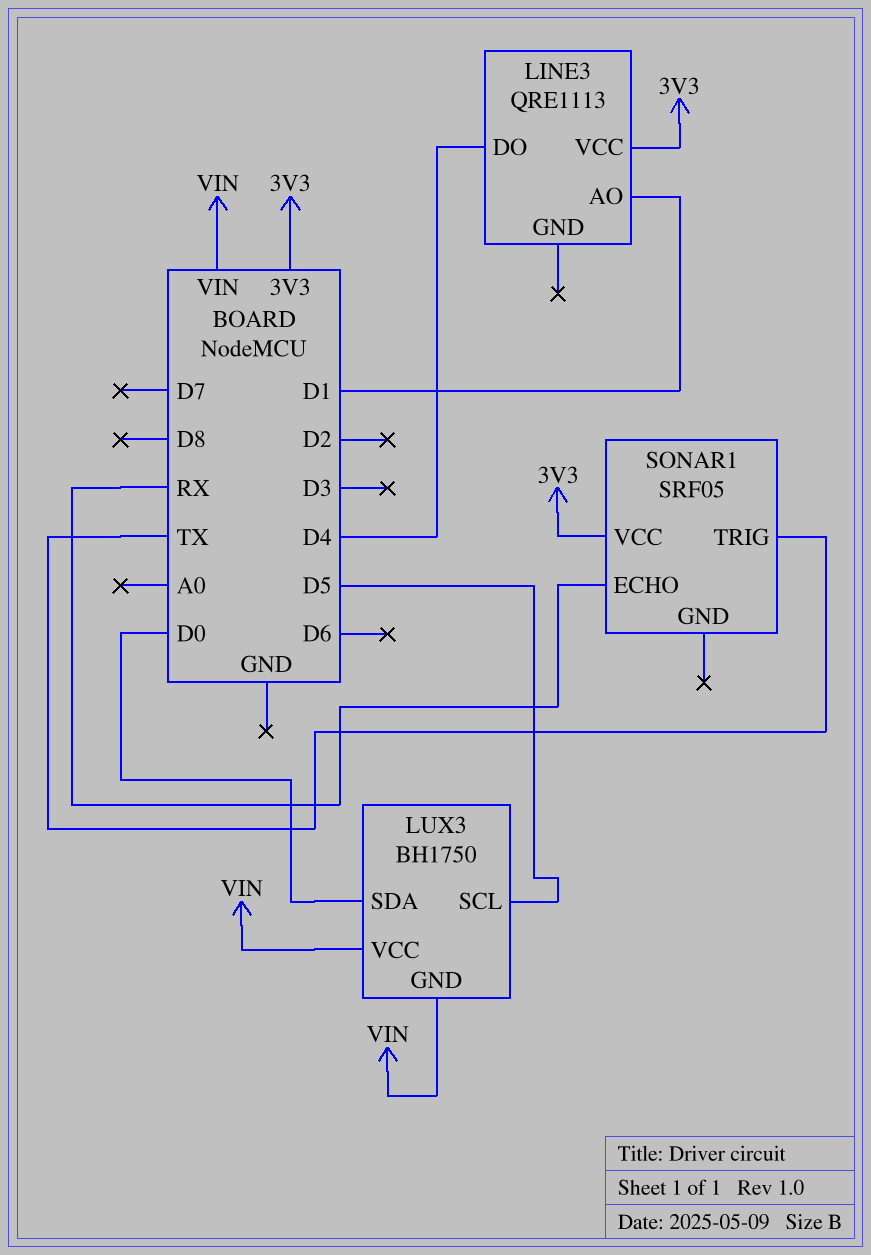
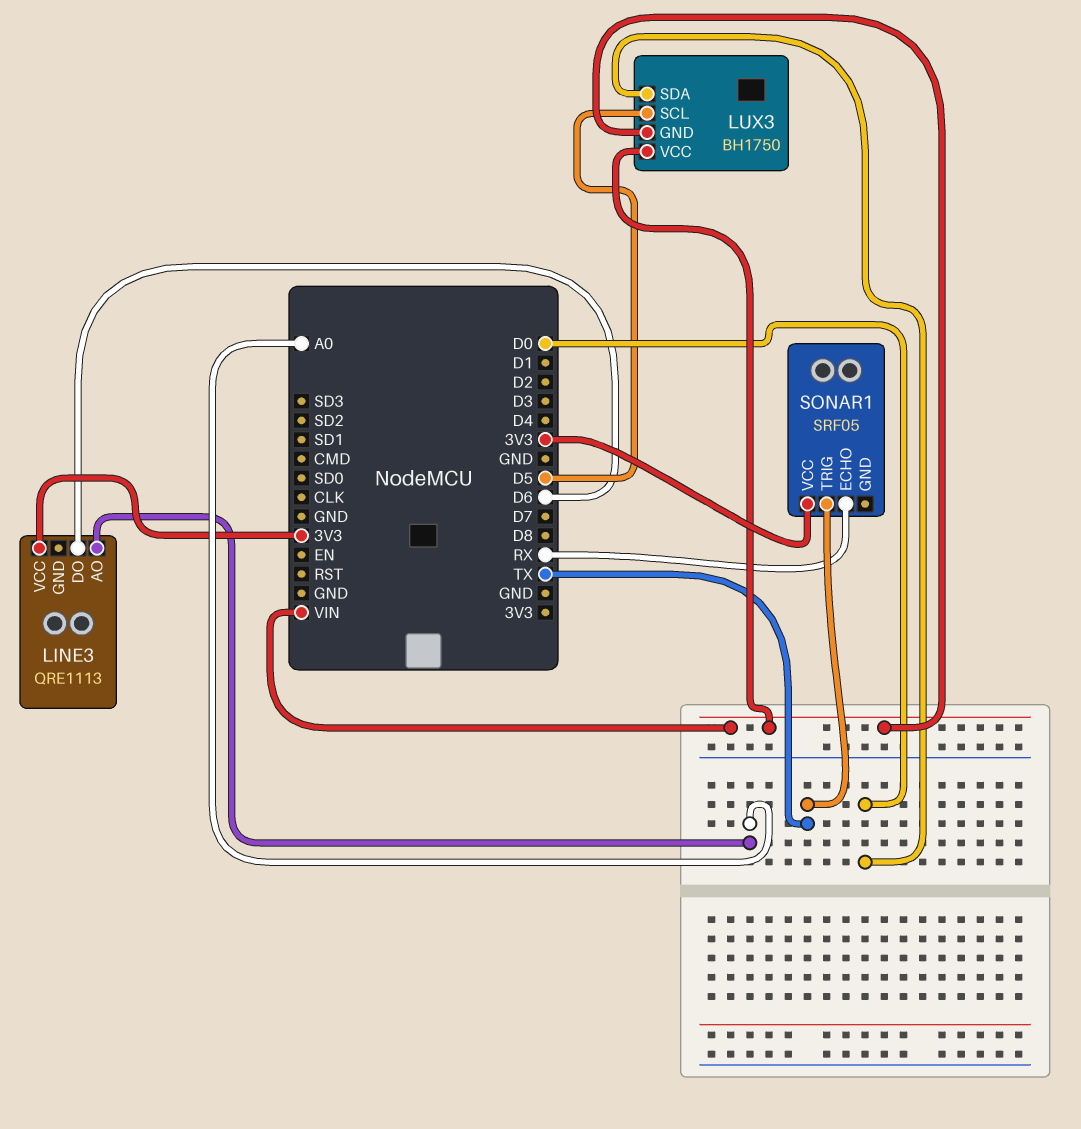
LINE3 pin AO: D1 -> A0
LINE3 pin DO: D4 -> D6

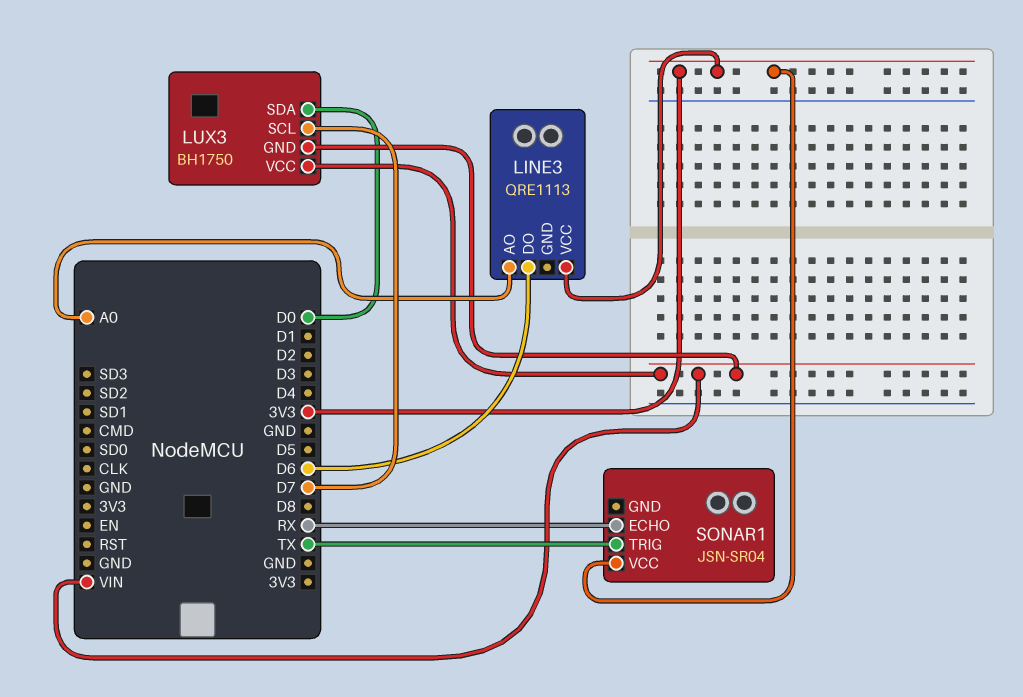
LUX3 pin SCL: D5 -> D7
SONAR1: SRF05 -> JSN-SR04

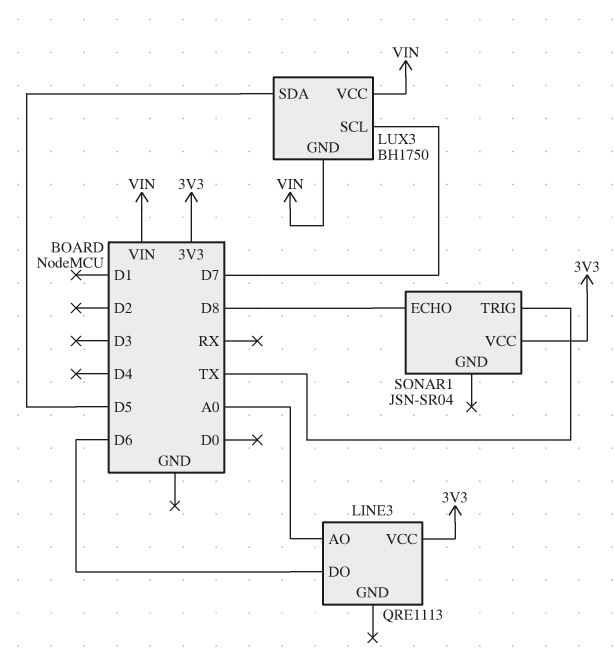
LUX3 pin SDA: D0 -> D5
SONAR1 pin ECHO: RX -> D8

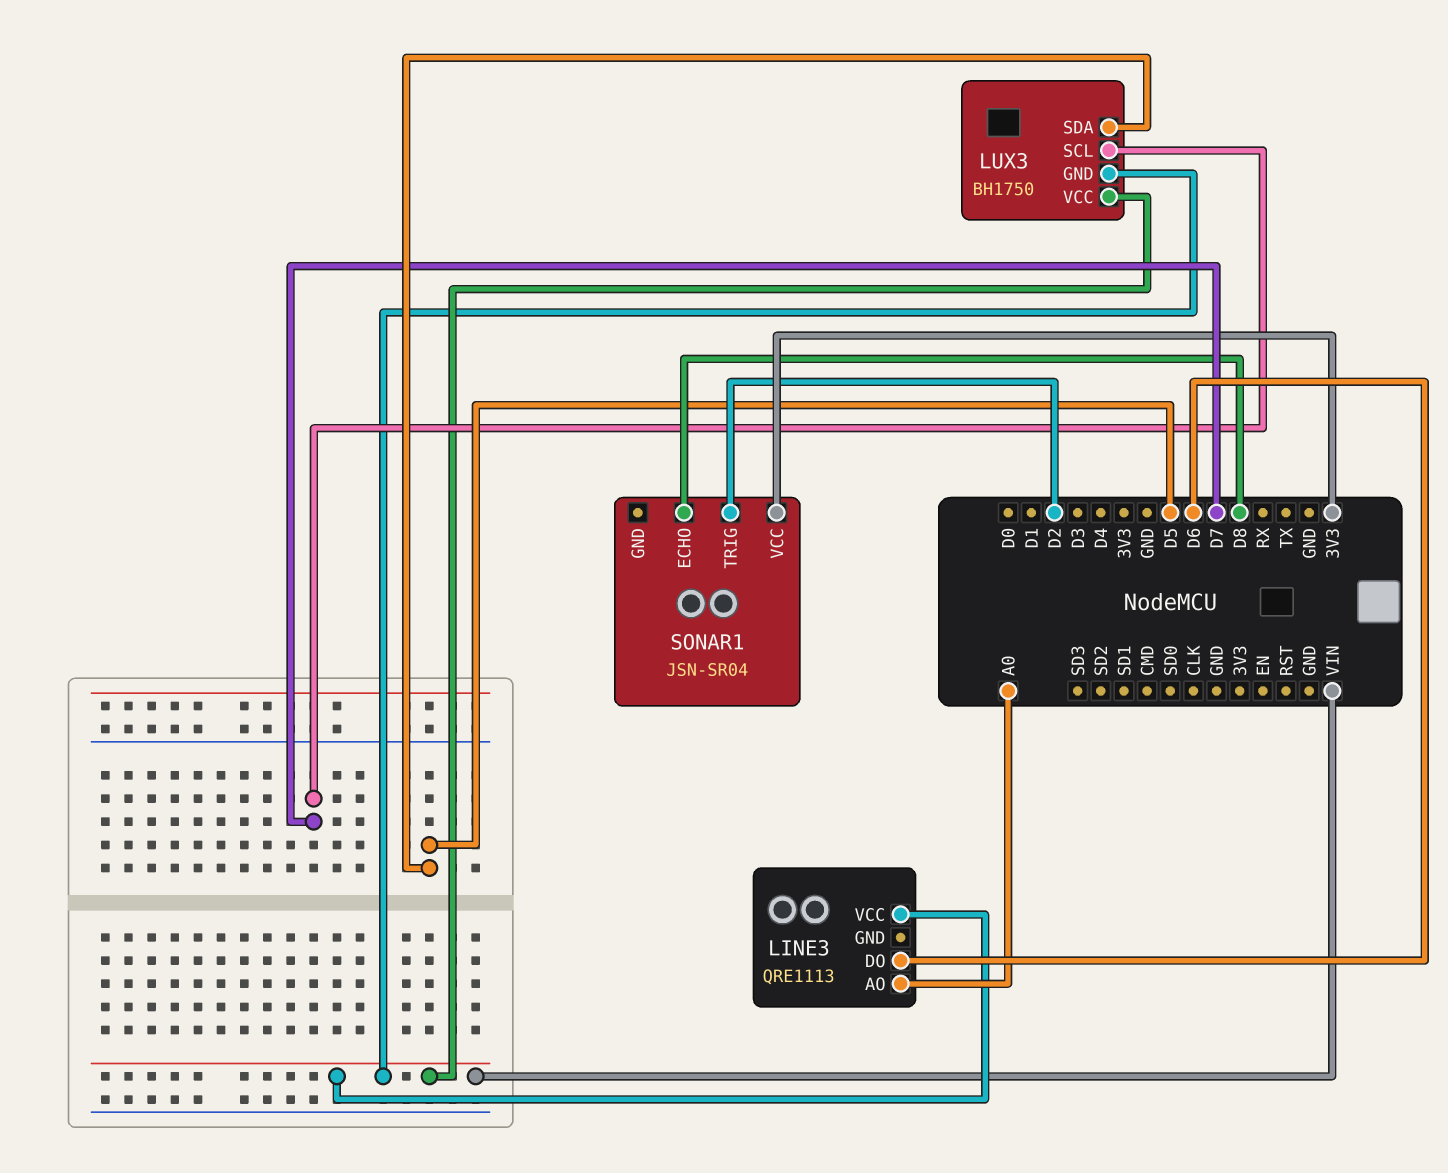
LINE3 pin VCC: 3V3 -> VIN
SONAR1 pin TRIG: TX -> D2

